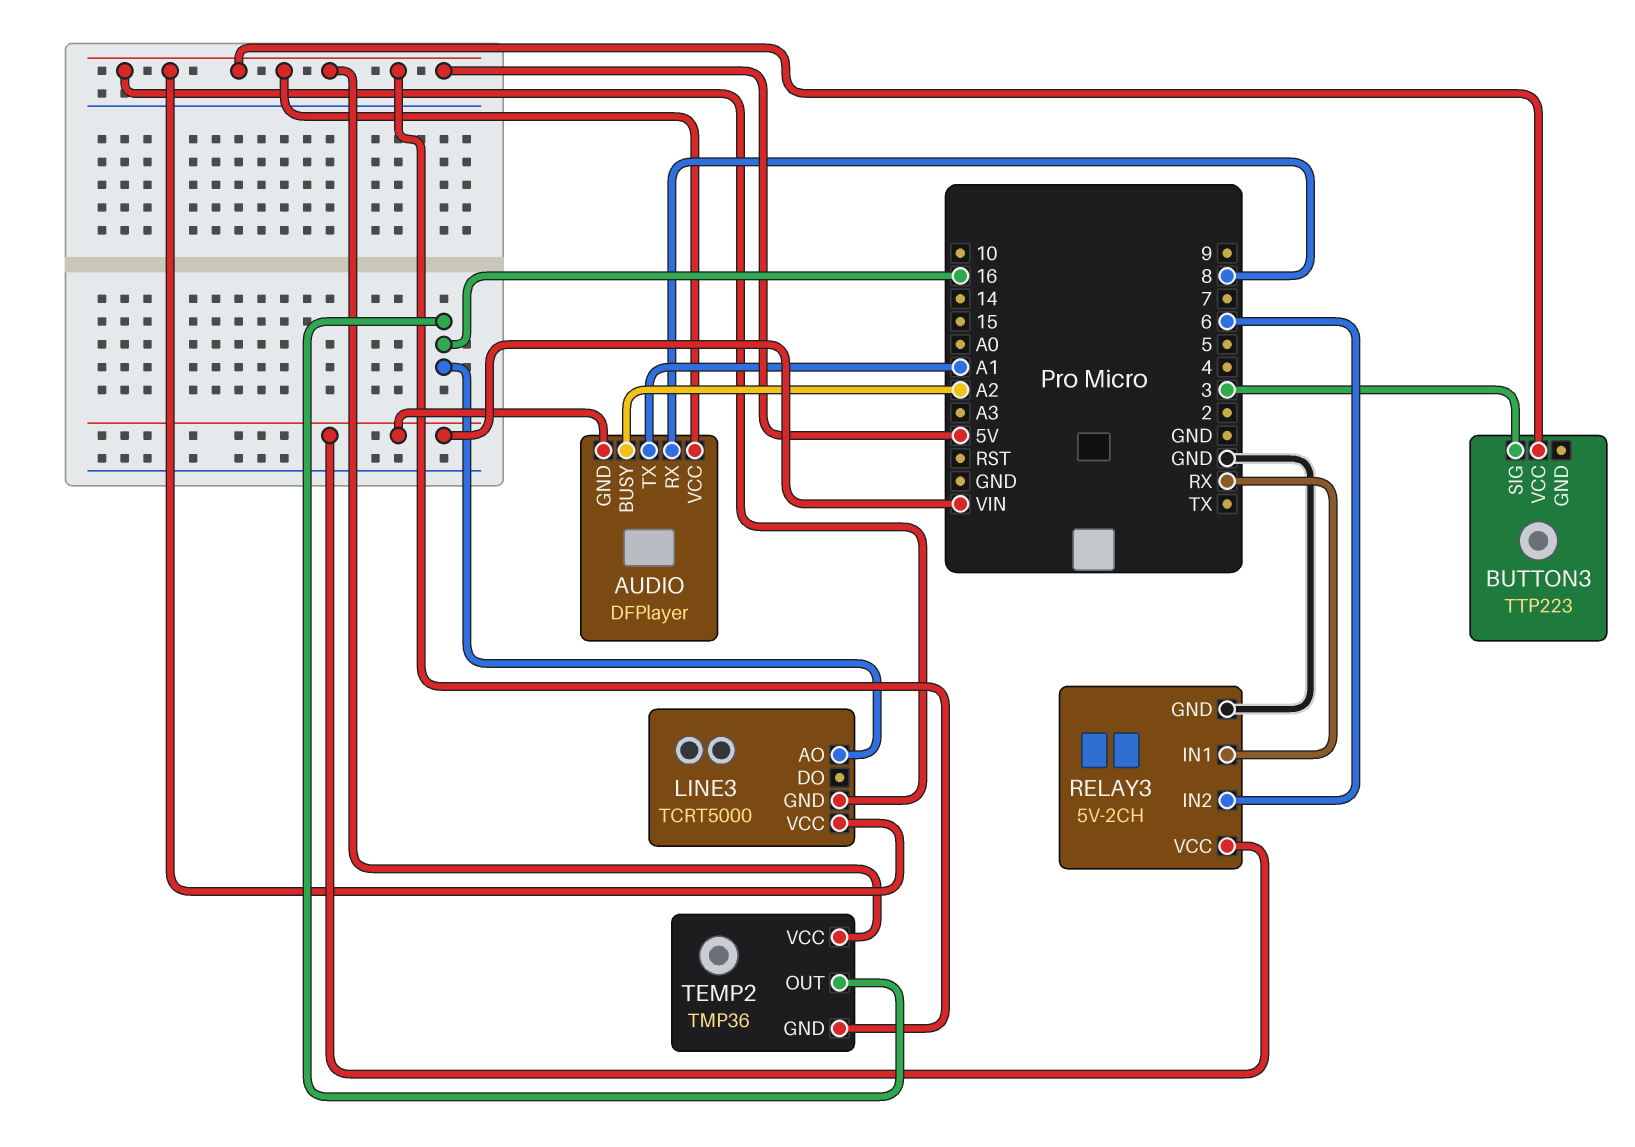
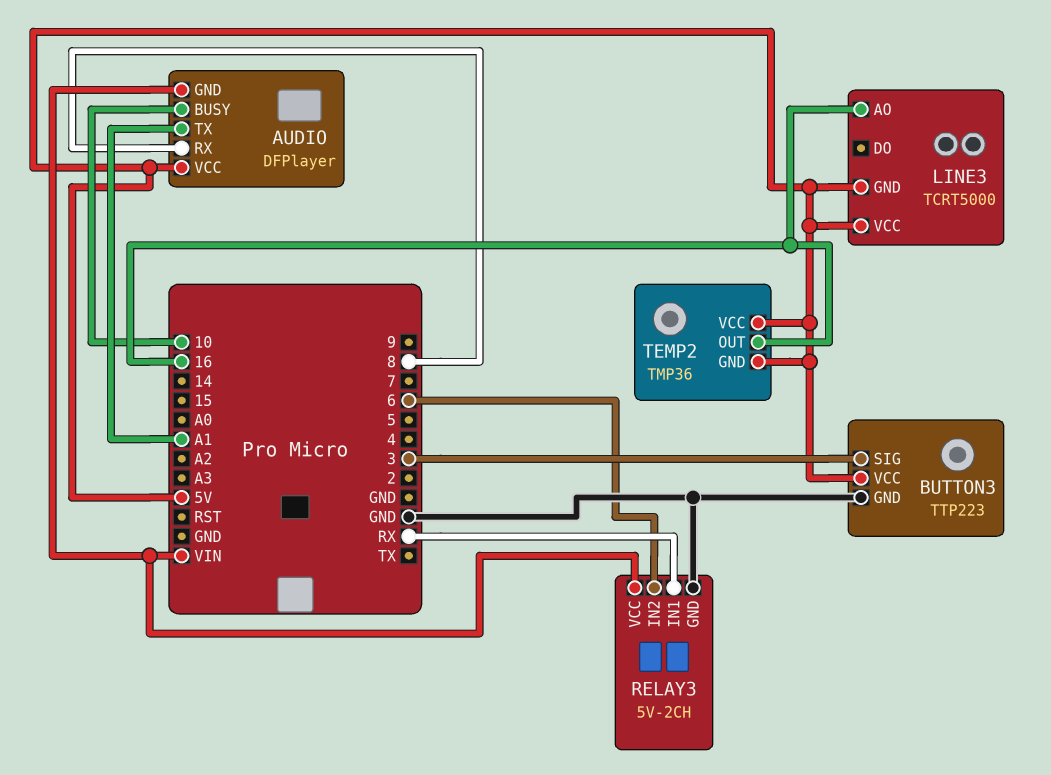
AUDIO pin BUSY: A2 -> 10
BUTTON3 pin GND: none -> GND

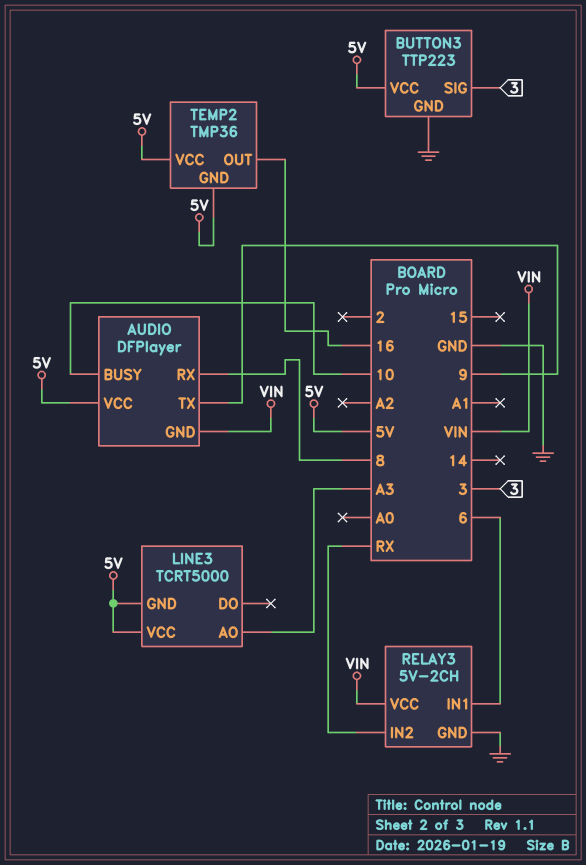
AUDIO pin TX: A1 -> 9
LINE3 pin AO: 16 -> A3
RELAY3 pin IN1: RX -> 6
RELAY3 pin IN2: 6 -> RX

